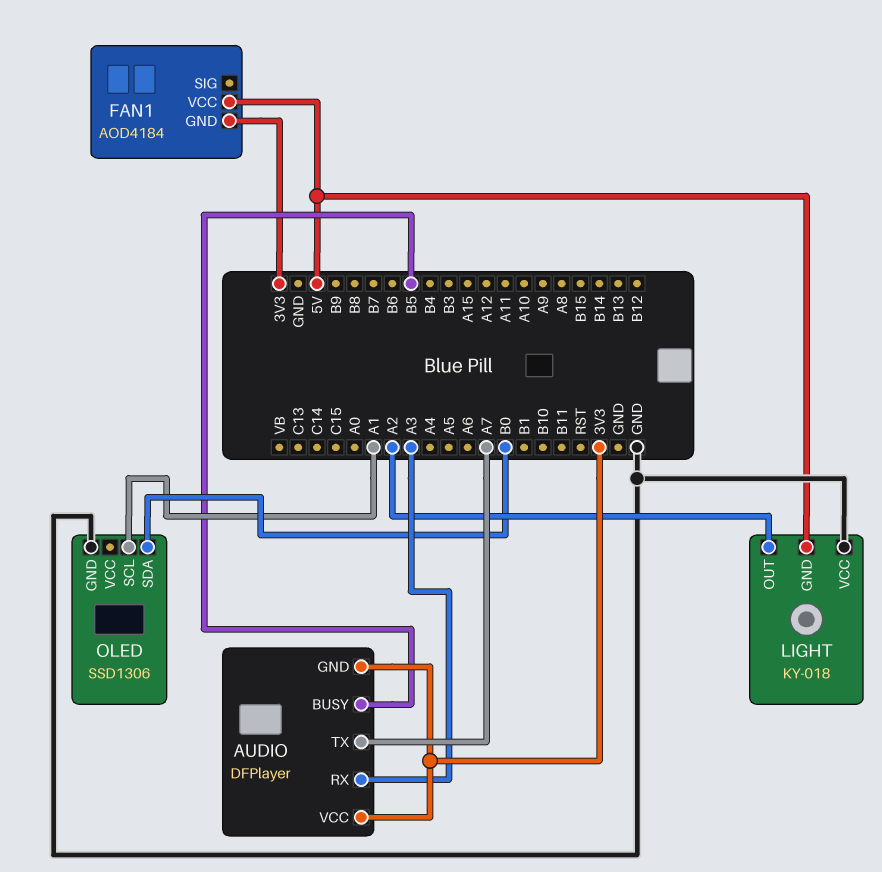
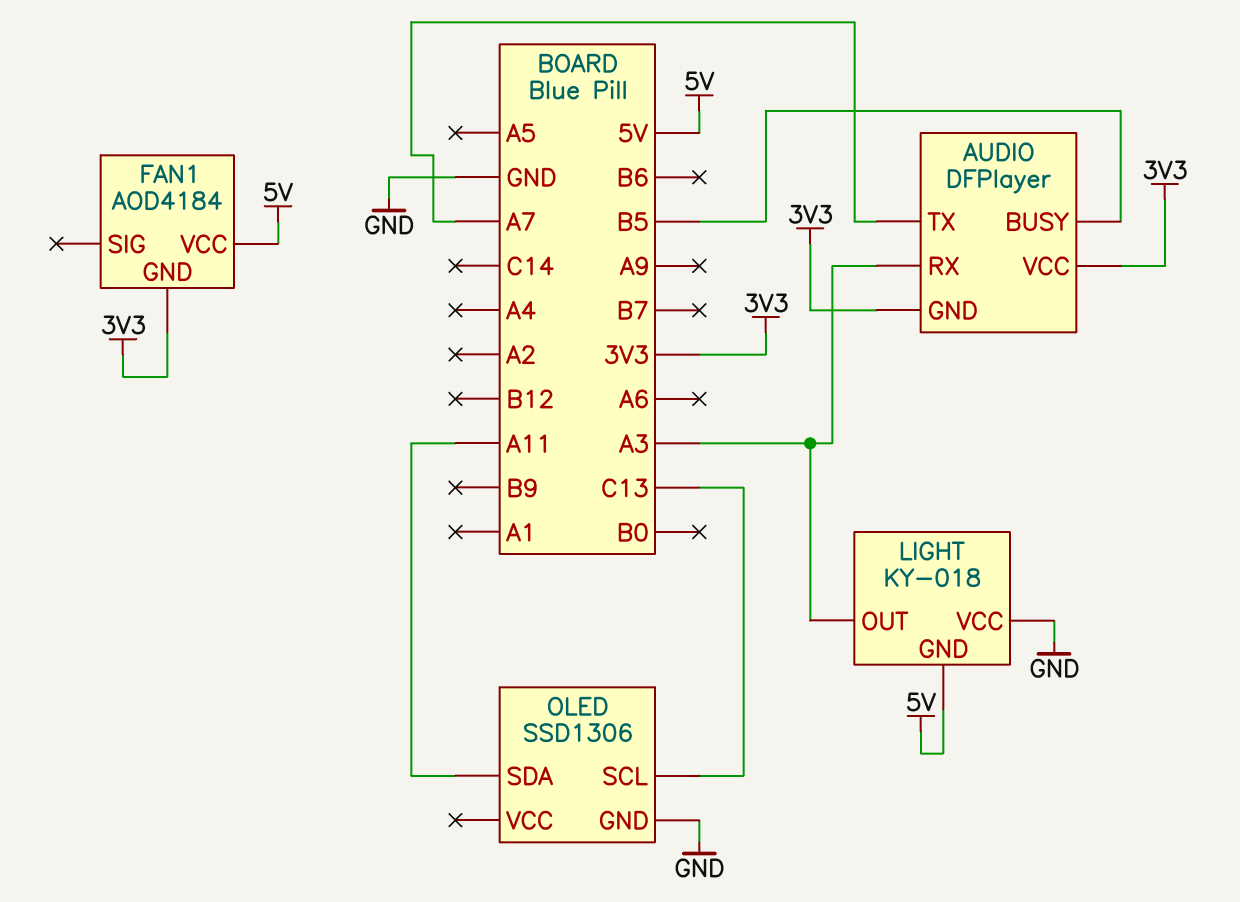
LIGHT pin OUT: A2 -> A3
OLED pin SCL: A1 -> C13
OLED pin SDA: B0 -> A11

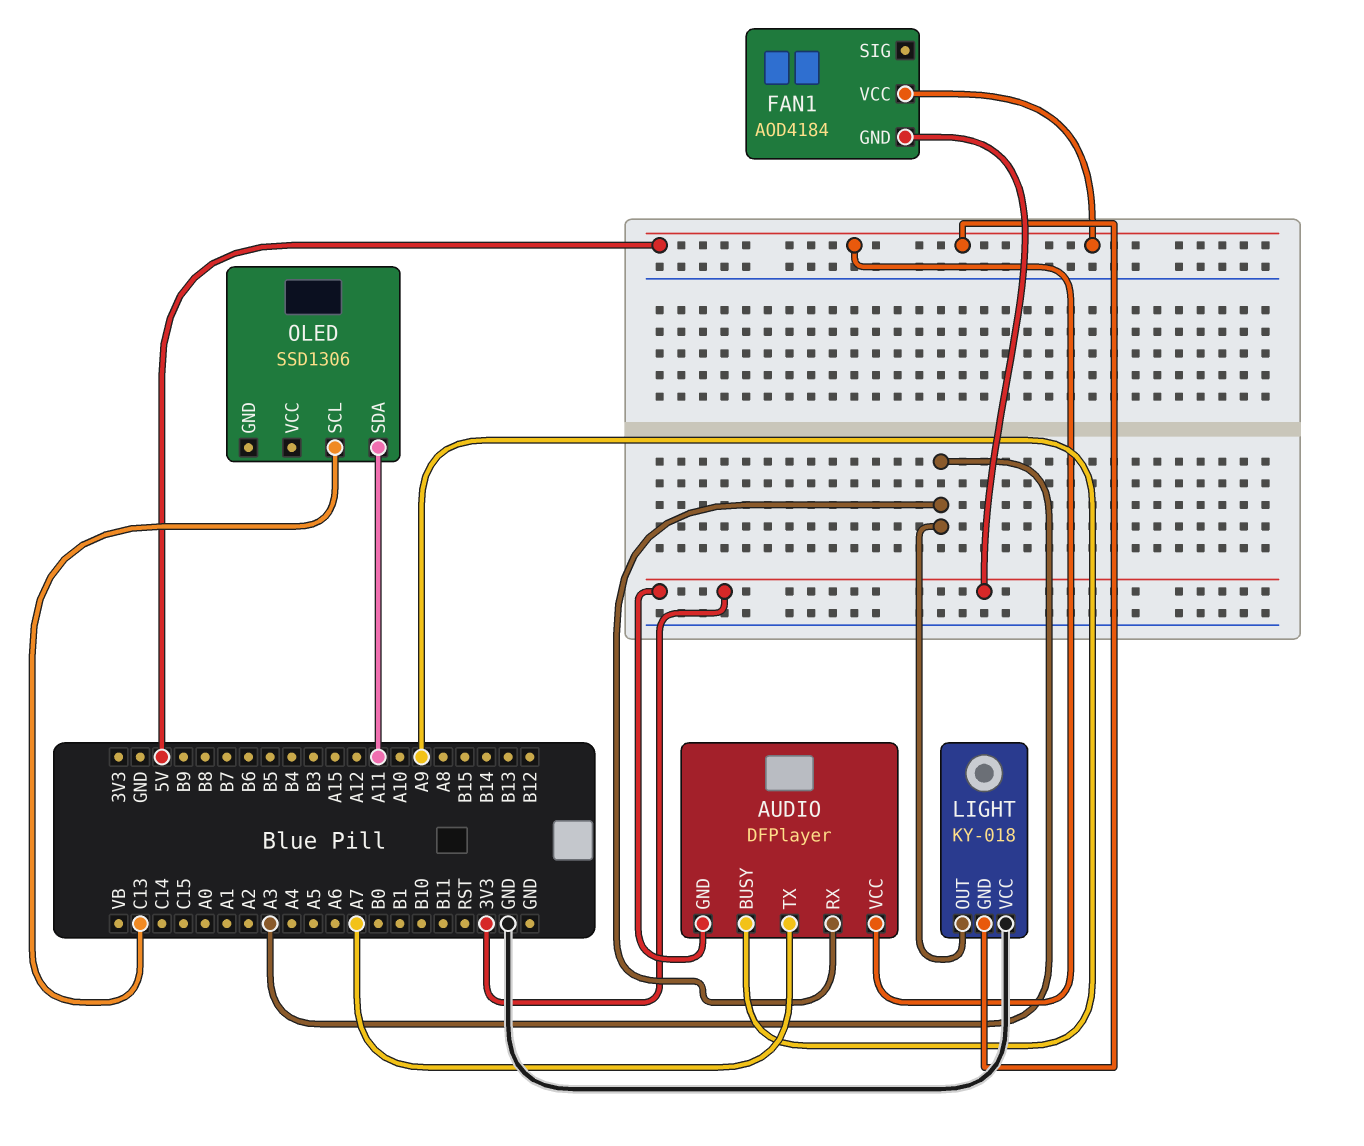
AUDIO pin BUSY: B5 -> A9
AUDIO pin VCC: 3V3 -> 5V
OLED pin GND: GND -> none

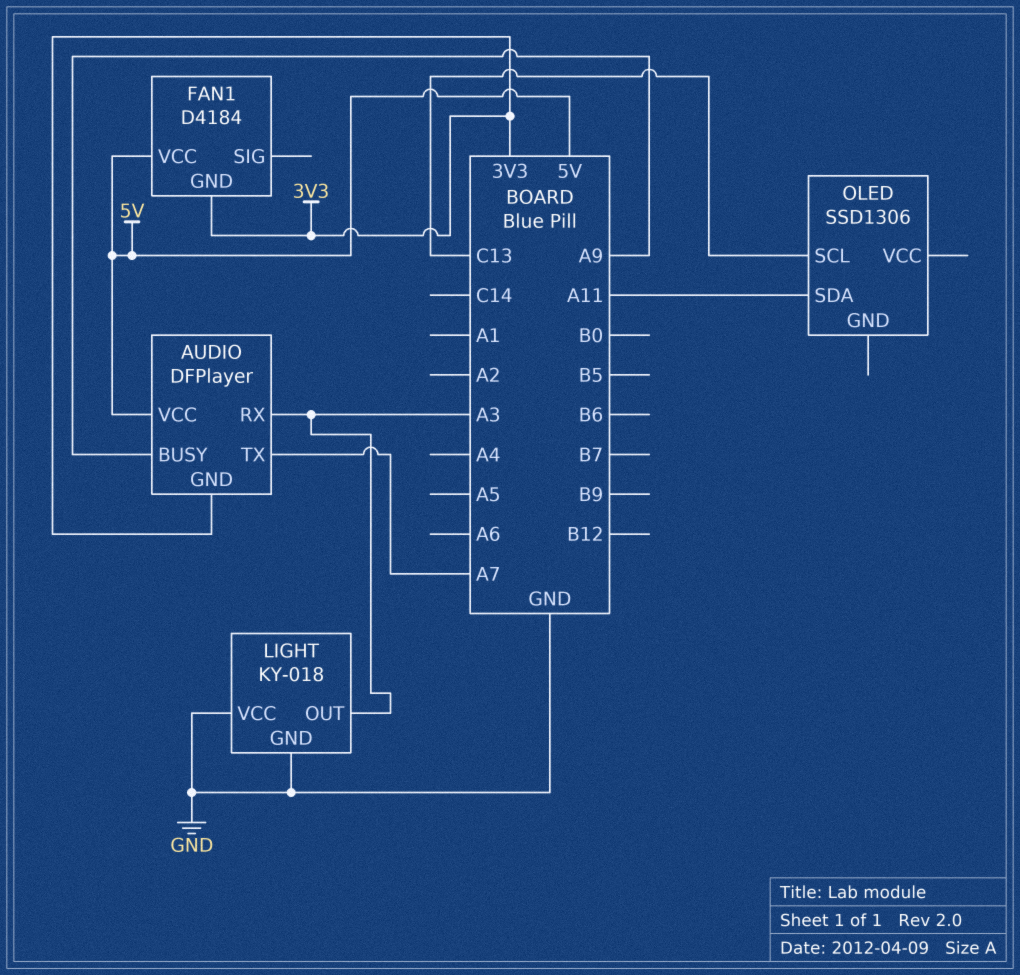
FAN1: AOD4184 -> D4184
LIGHT pin GND: 5V -> GND

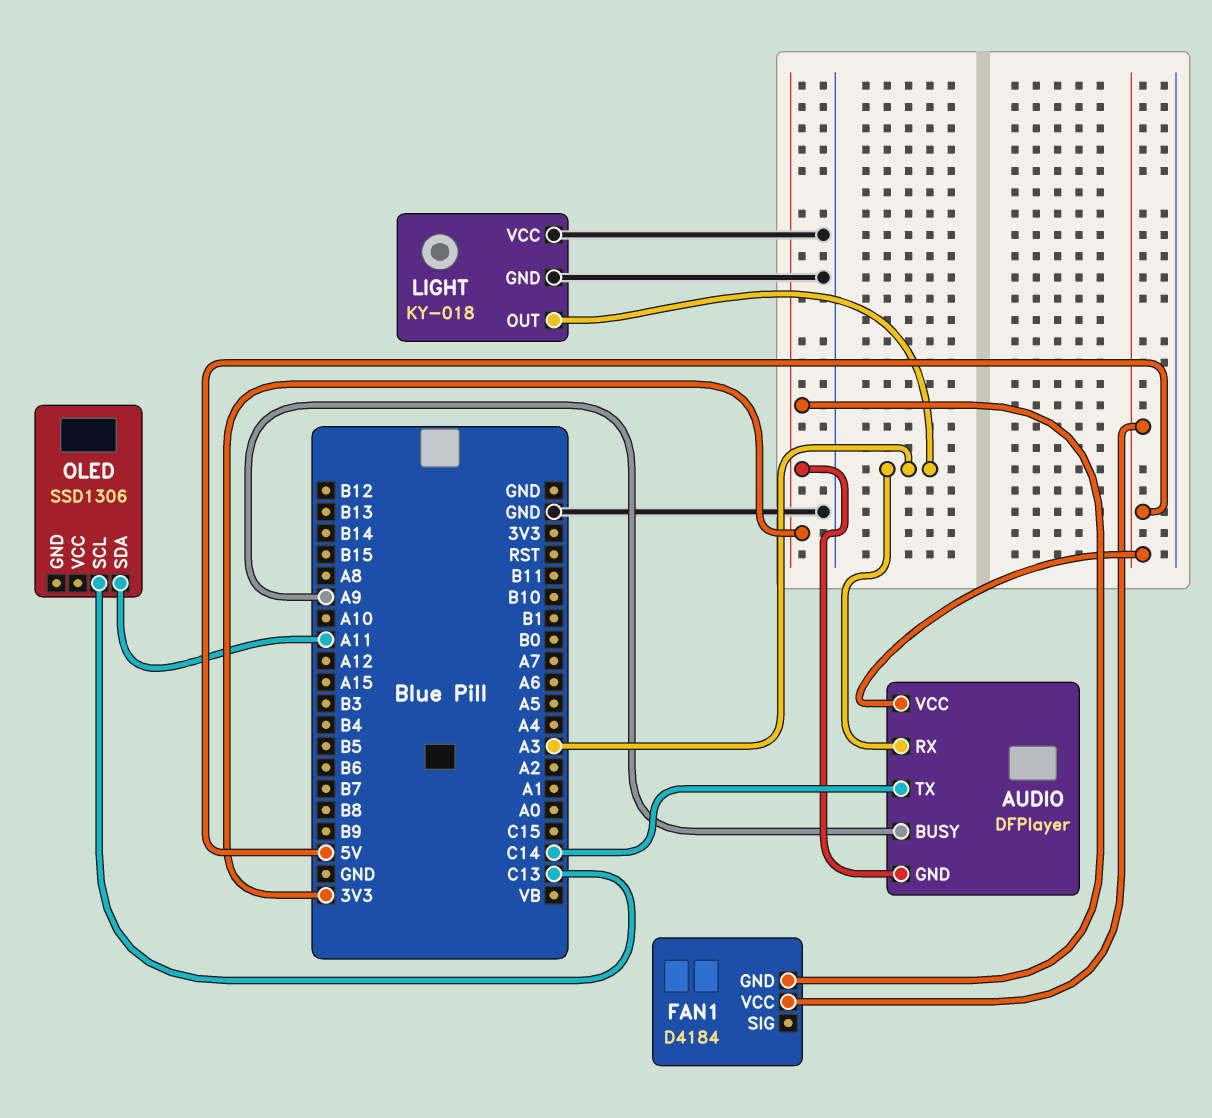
AUDIO pin TX: A7 -> C14

